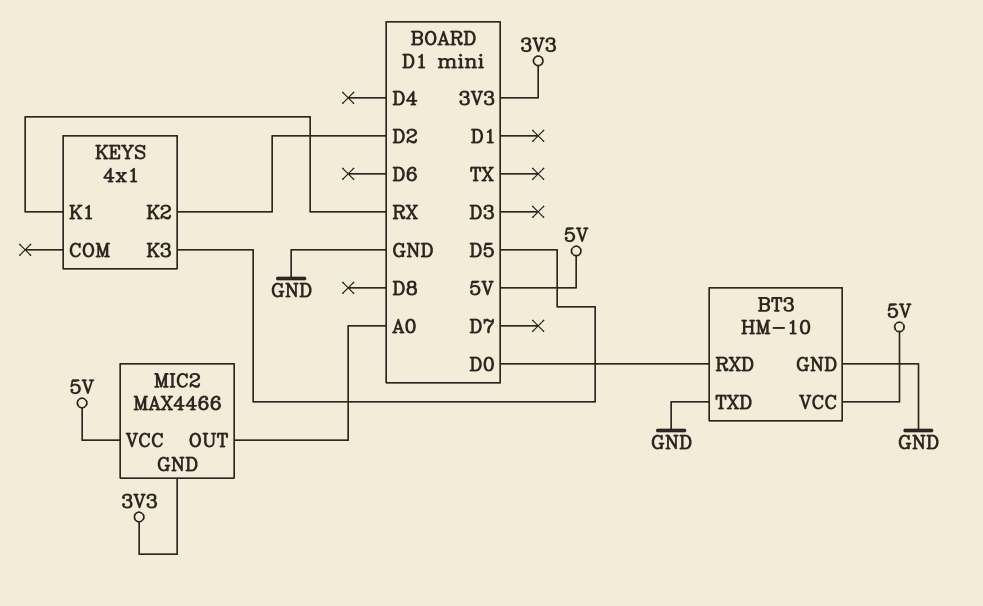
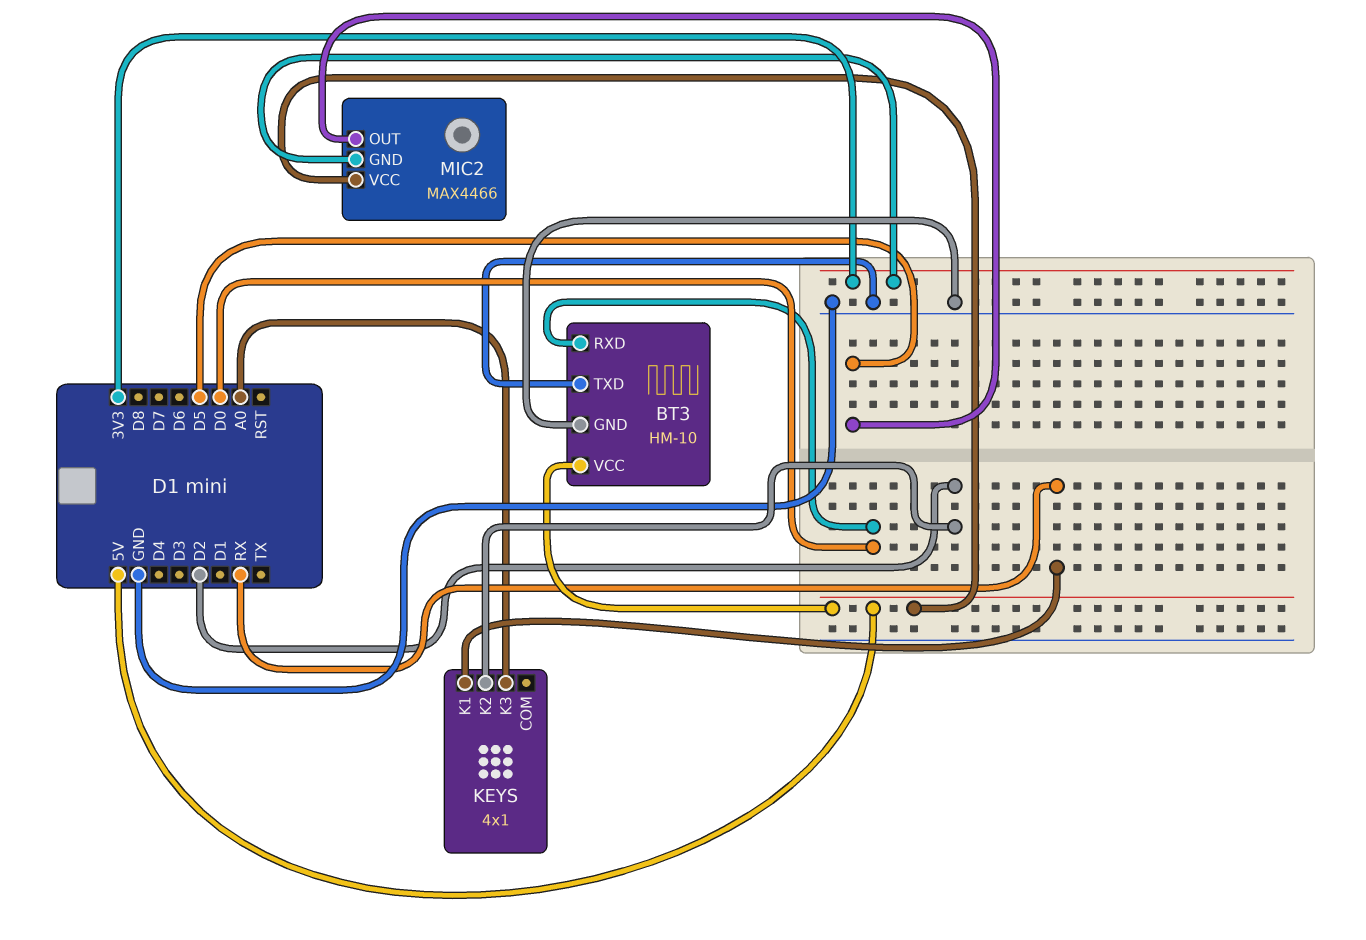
KEYS pin K3: D5 -> A0
MIC2 pin OUT: A0 -> D5

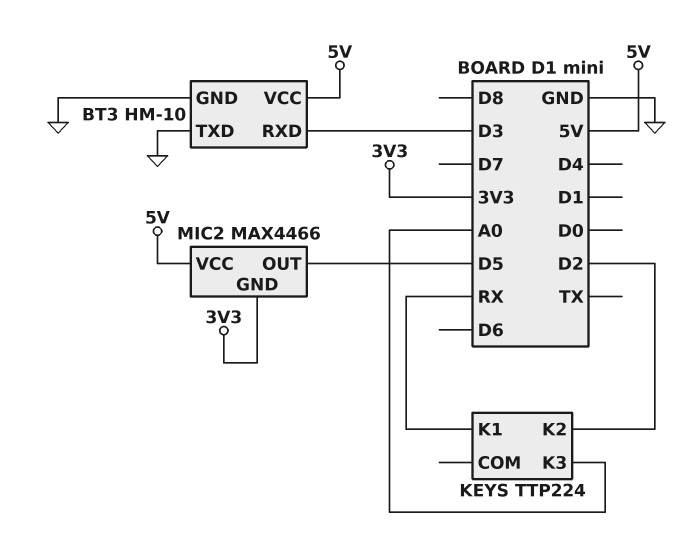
BT3 pin RXD: D0 -> D3
KEYS: 4x1 -> TTP224

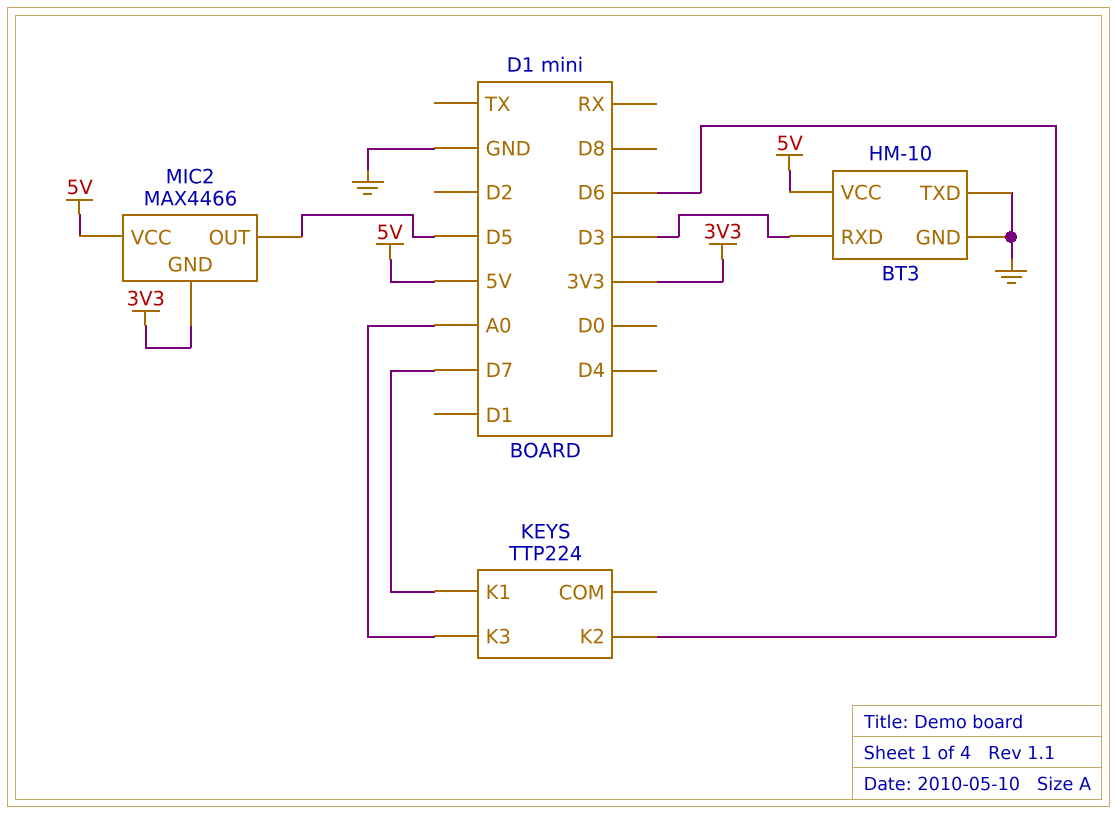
KEYS pin K1: RX -> D7
KEYS pin K2: D2 -> D6

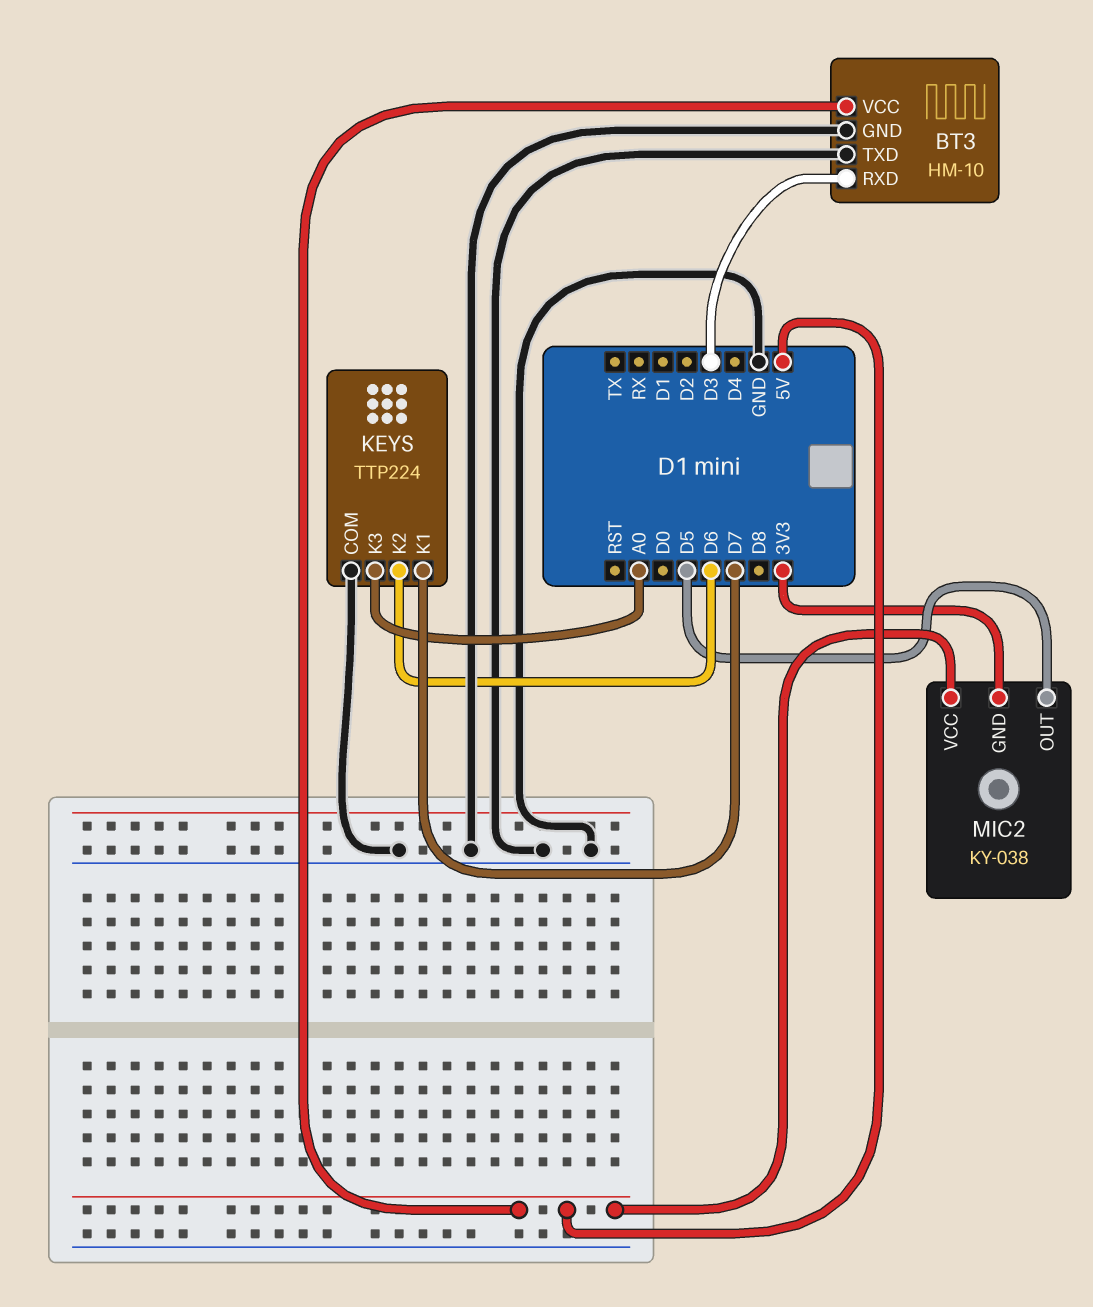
KEYS pin COM: none -> GND
MIC2: MAX4466 -> KY-038

